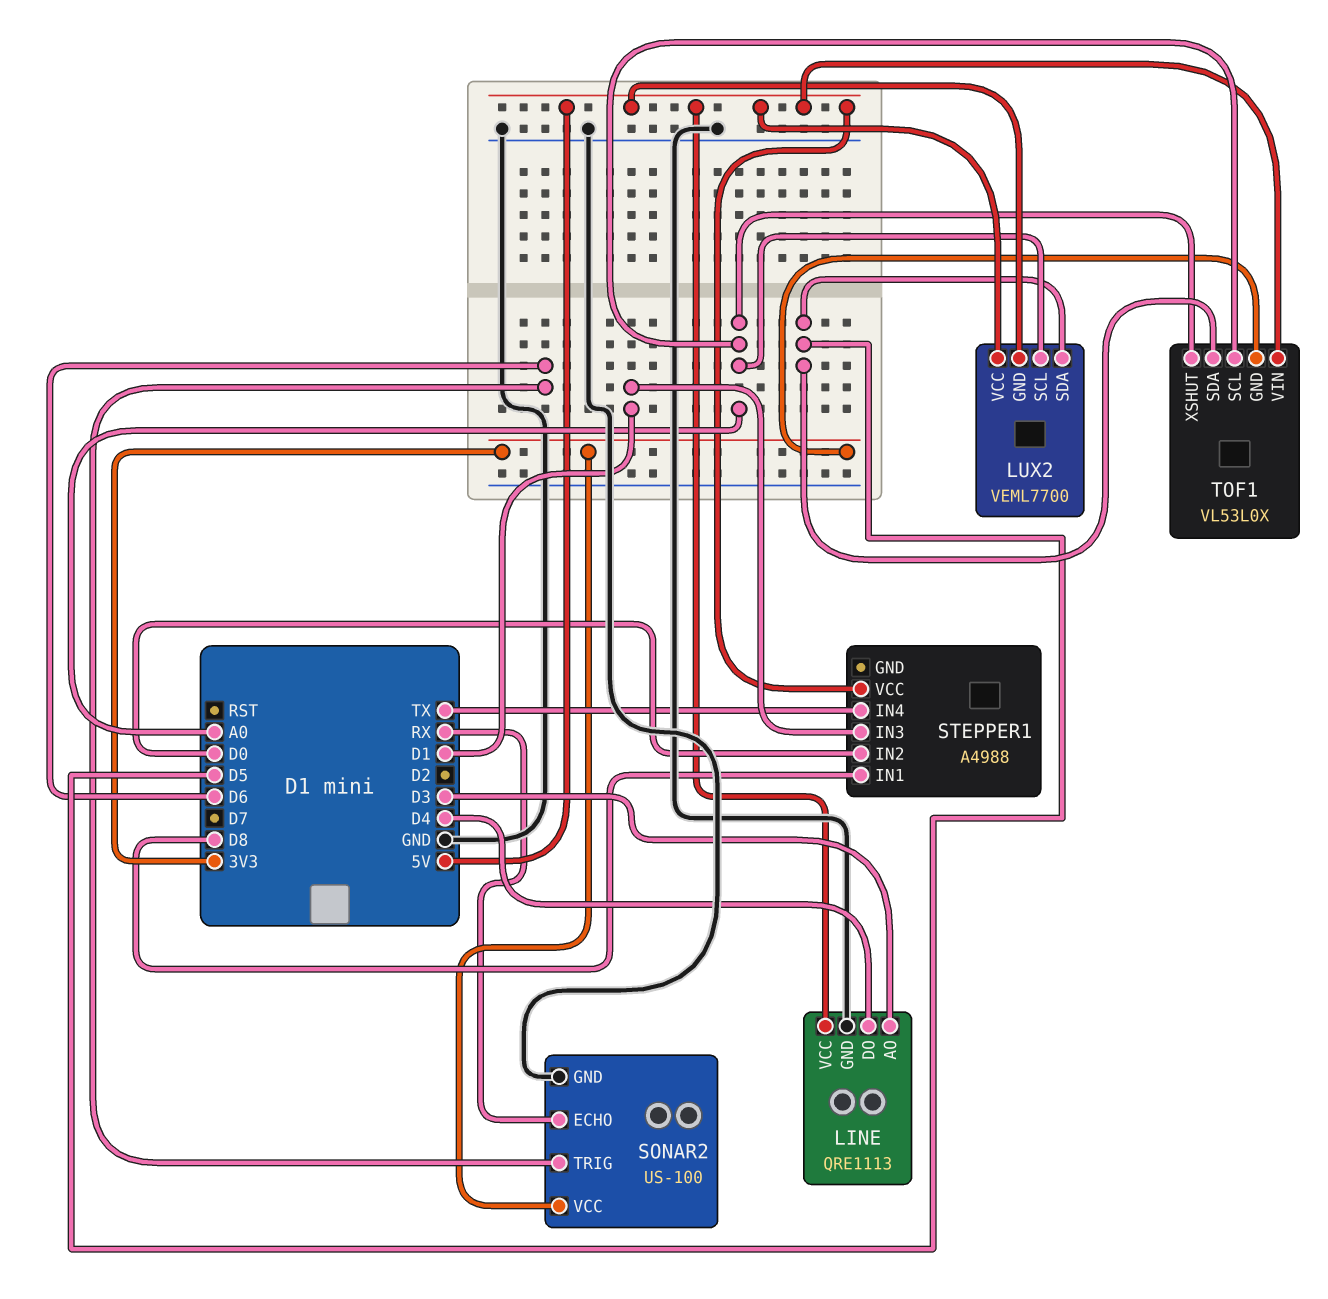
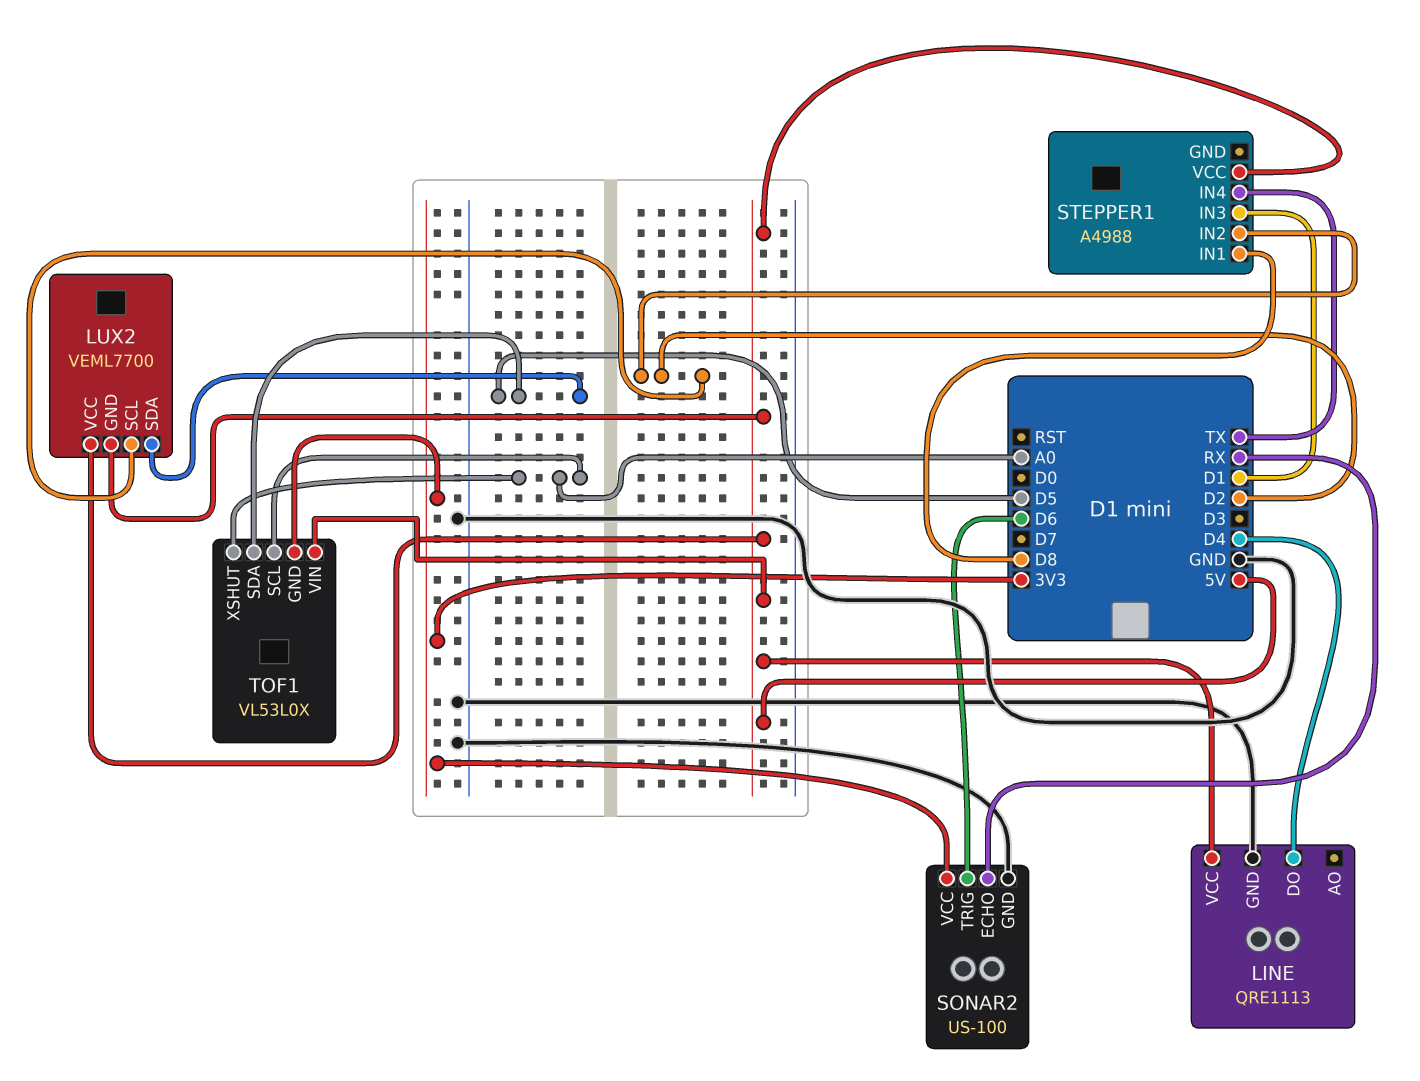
LINE pin AO: D3 -> none
LUX2 pin SCL: A0 -> D2
STEPPER1 pin IN2: D0 -> D2

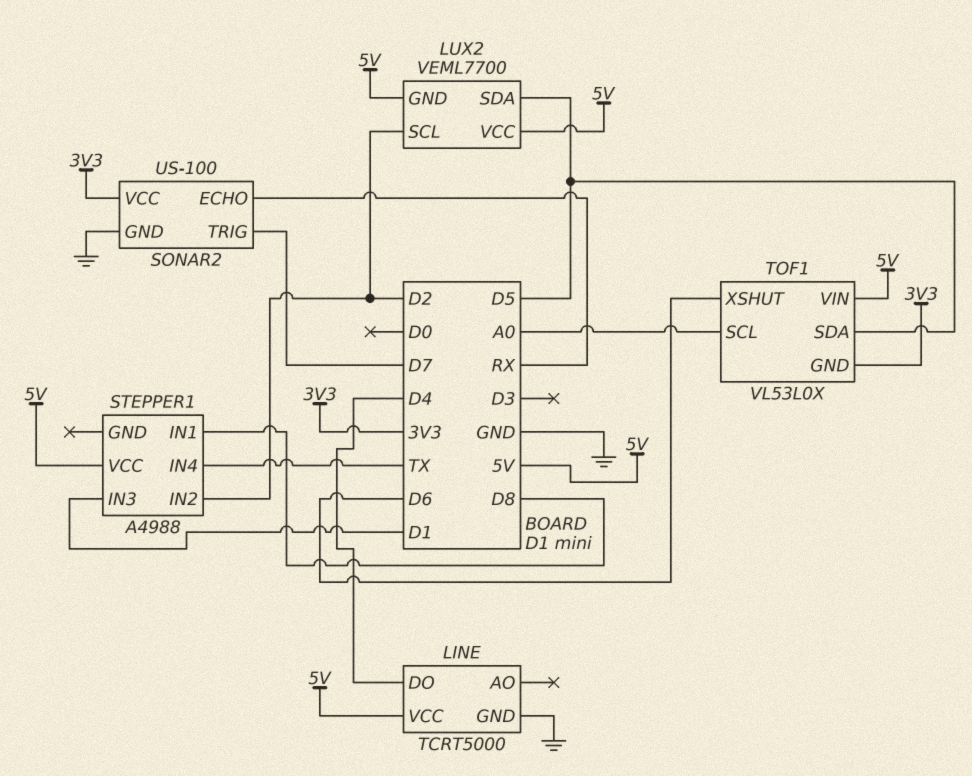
LINE: QRE1113 -> TCRT5000
SONAR2 pin TRIG: D6 -> D7
TOF1 pin XSHUT: A0 -> D6

